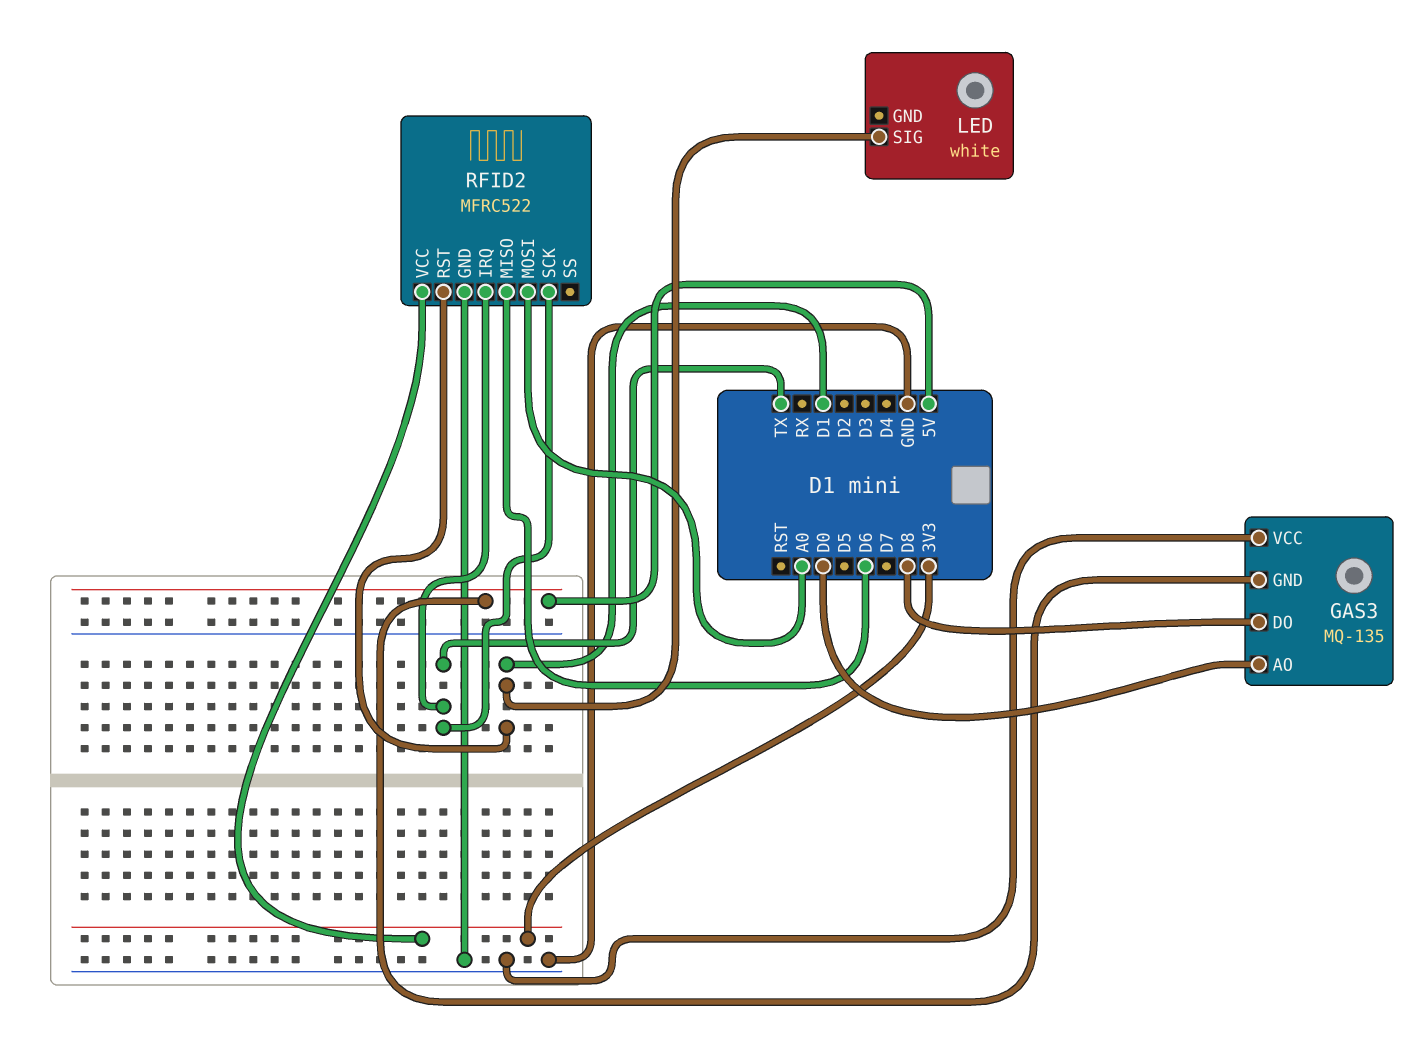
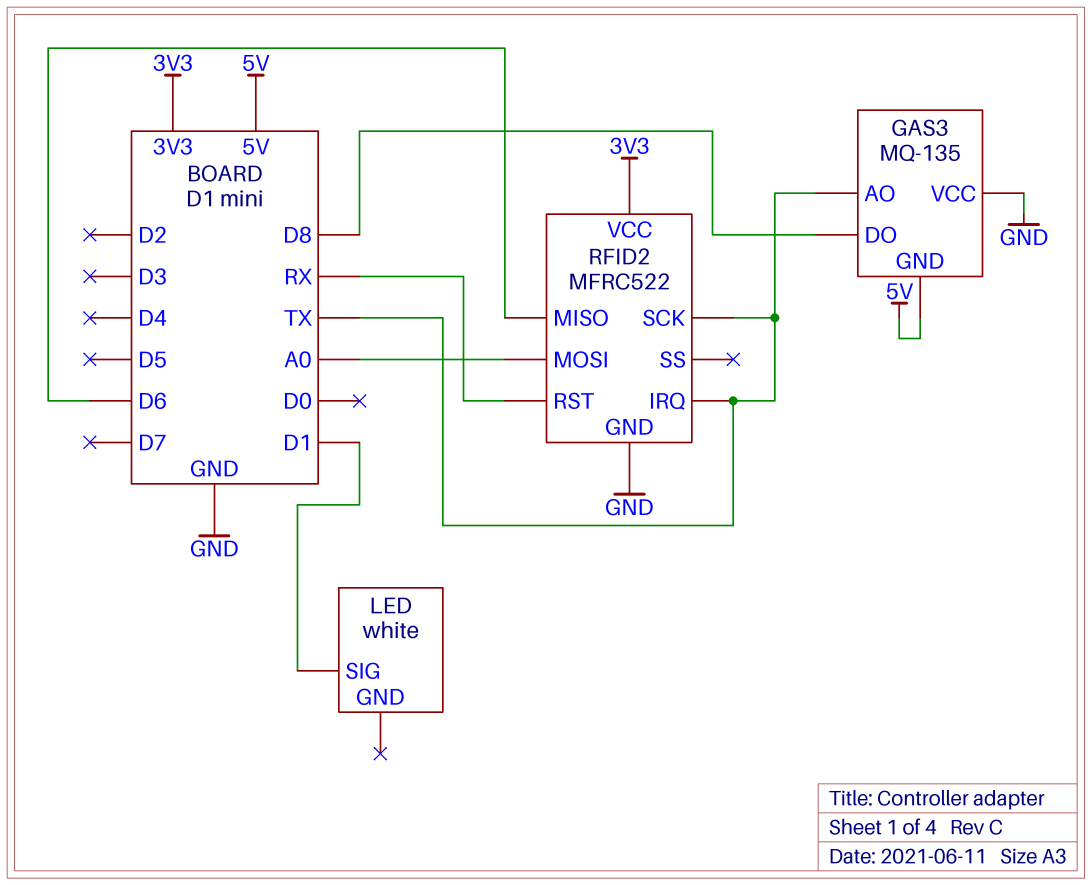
GAS3 pin AO: D0 -> TX
RFID2 pin RST: D1 -> RX

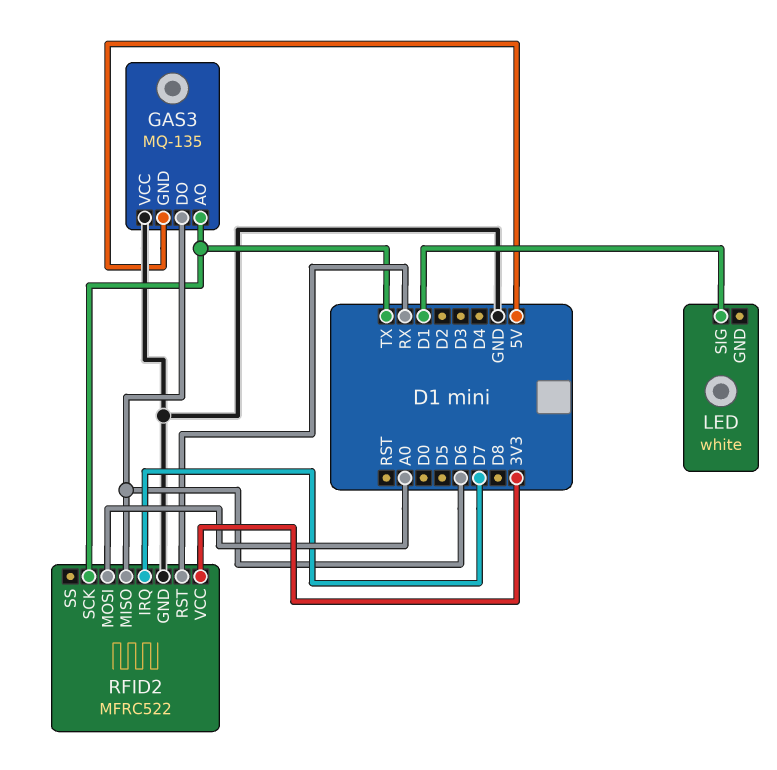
GAS3 pin DO: D8 -> D6
RFID2 pin IRQ: TX -> D7

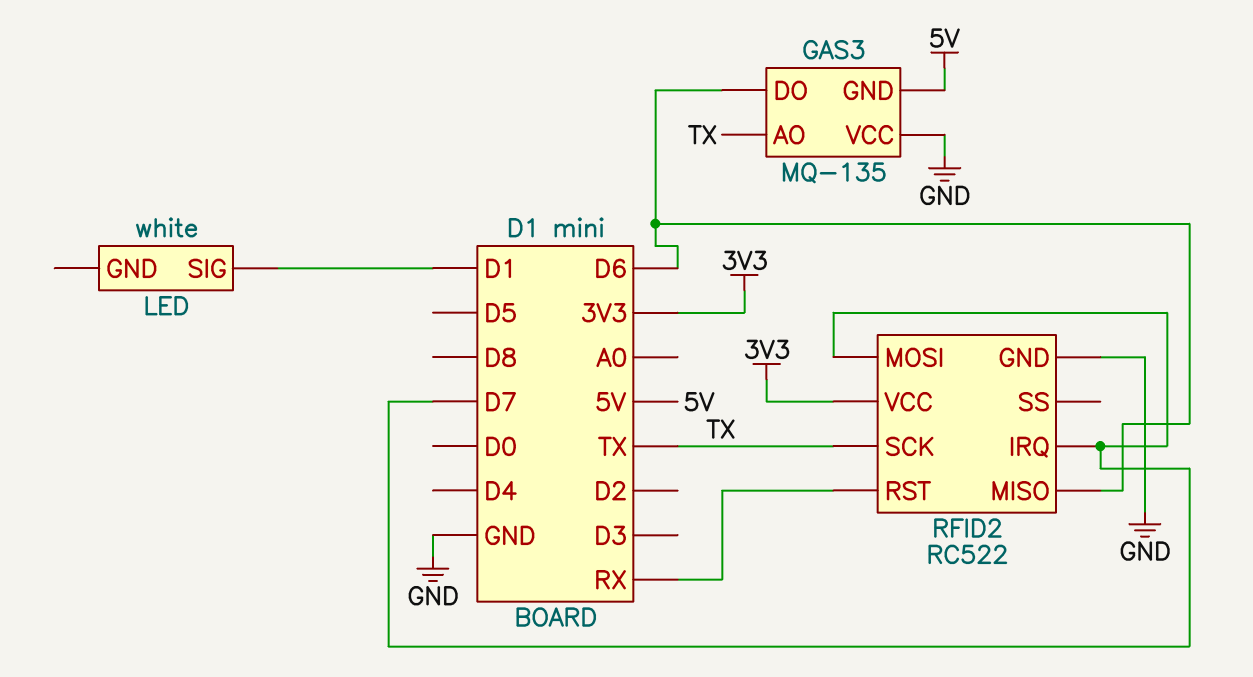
RFID2: MFRC522 -> RC522
RFID2 pin MOSI: A0 -> D7

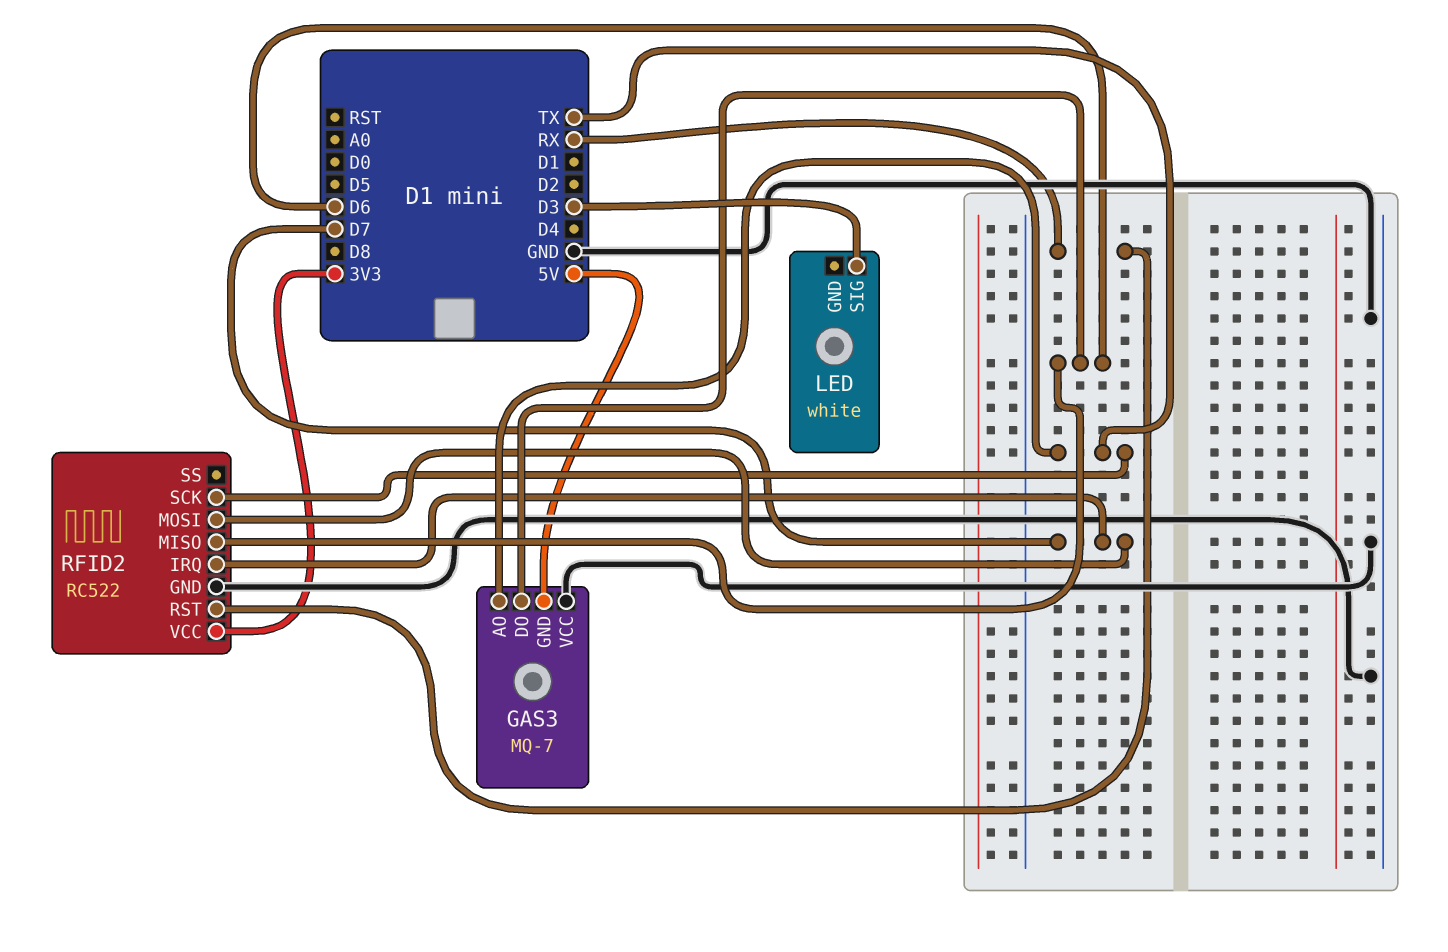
GAS3: MQ-135 -> MQ-7
LED pin SIG: D1 -> D3

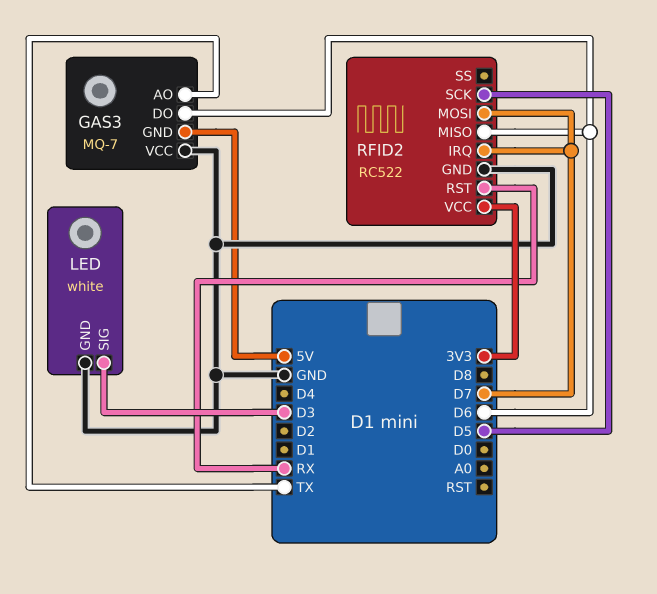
LED pin GND: none -> GND
RFID2 pin SCK: TX -> D5

